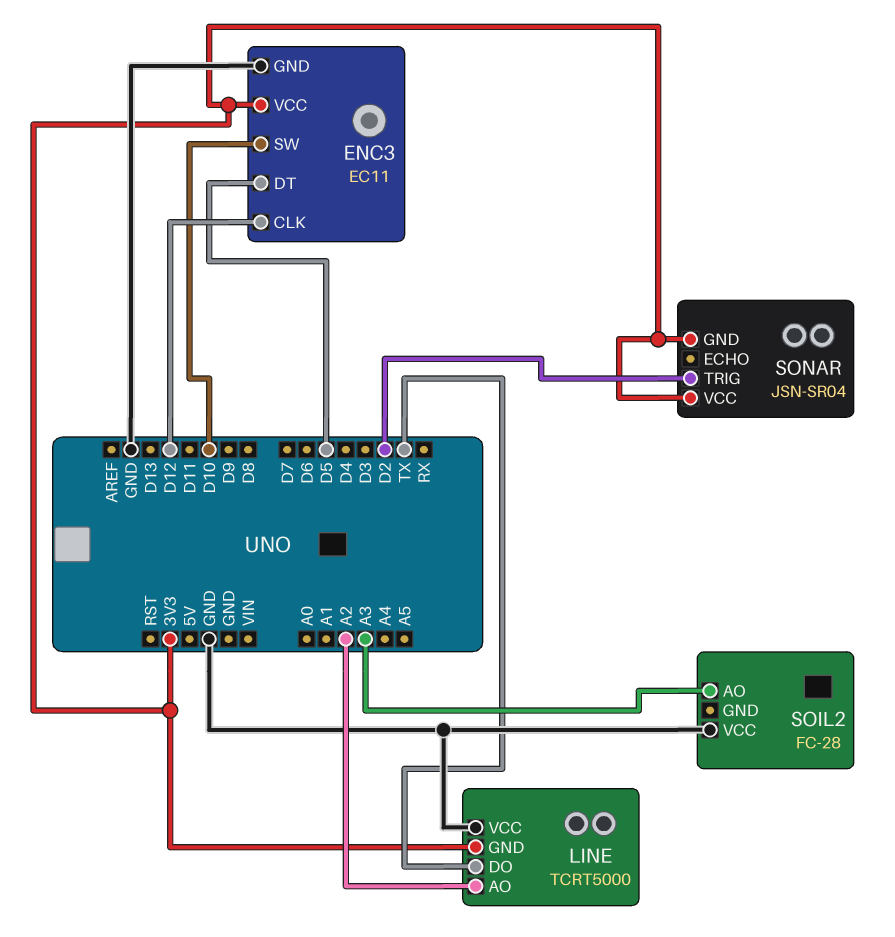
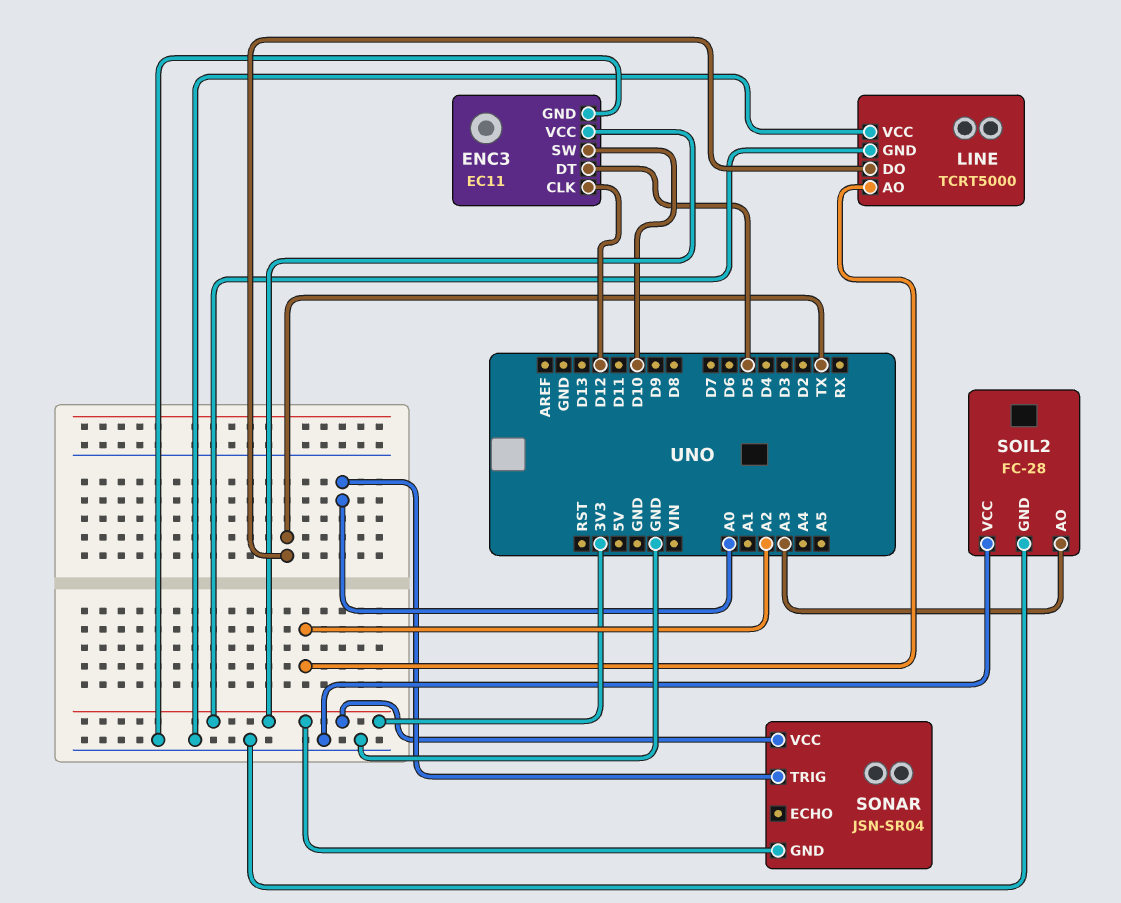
SOIL2 pin GND: none -> GND
SONAR pin TRIG: D2 -> A0

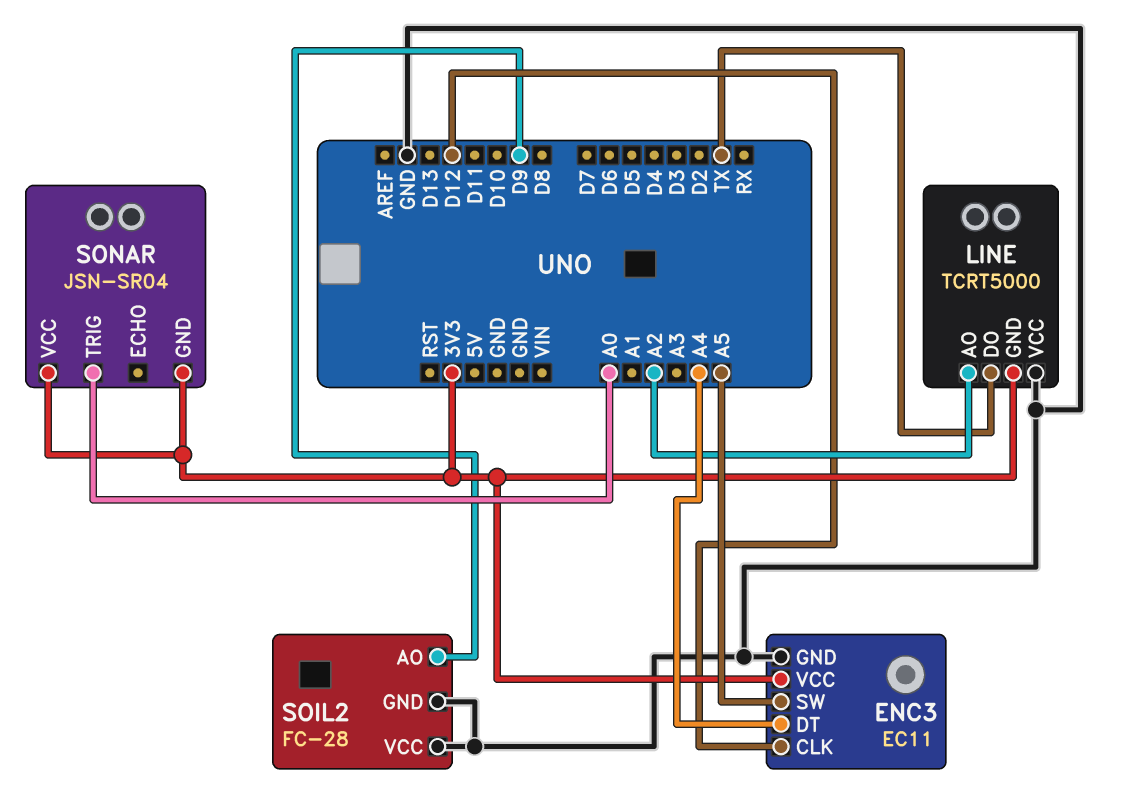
ENC3 pin DT: D5 -> A4
ENC3 pin SW: D10 -> A5
SOIL2 pin AO: A3 -> D9

